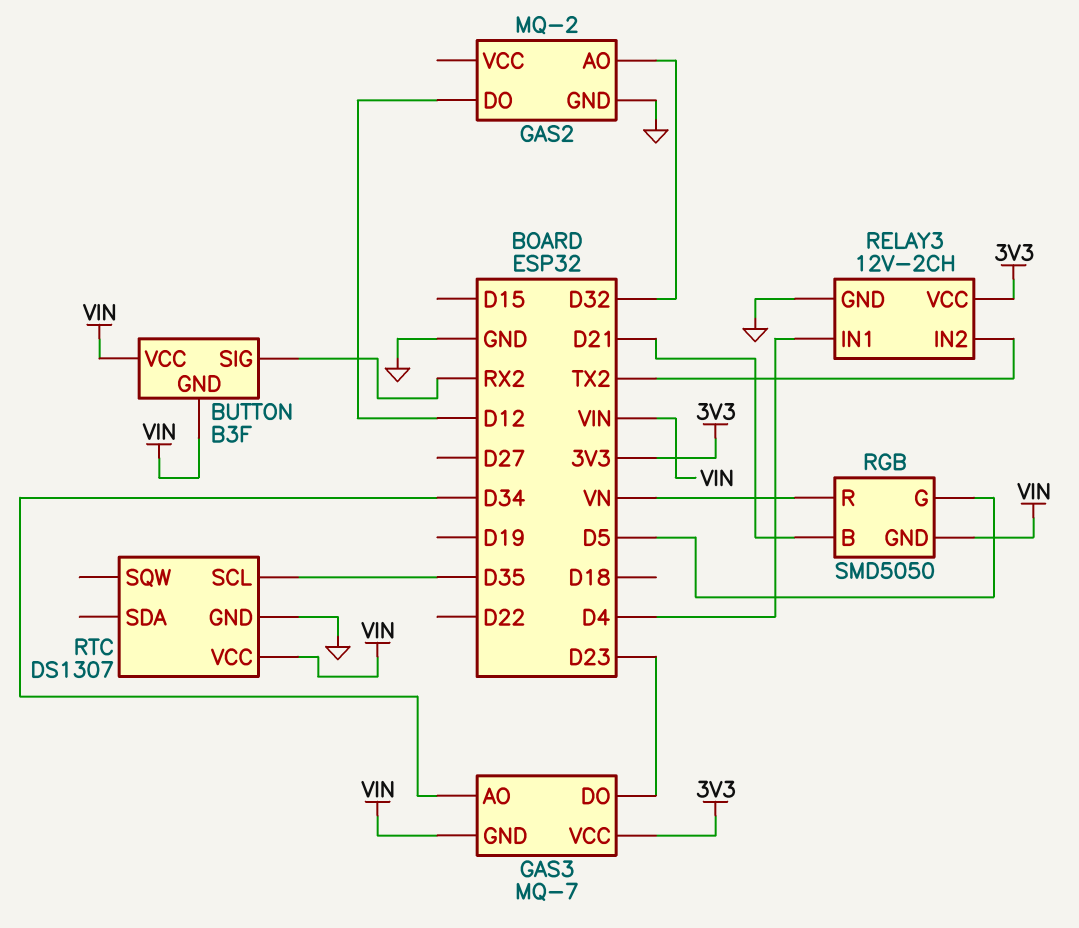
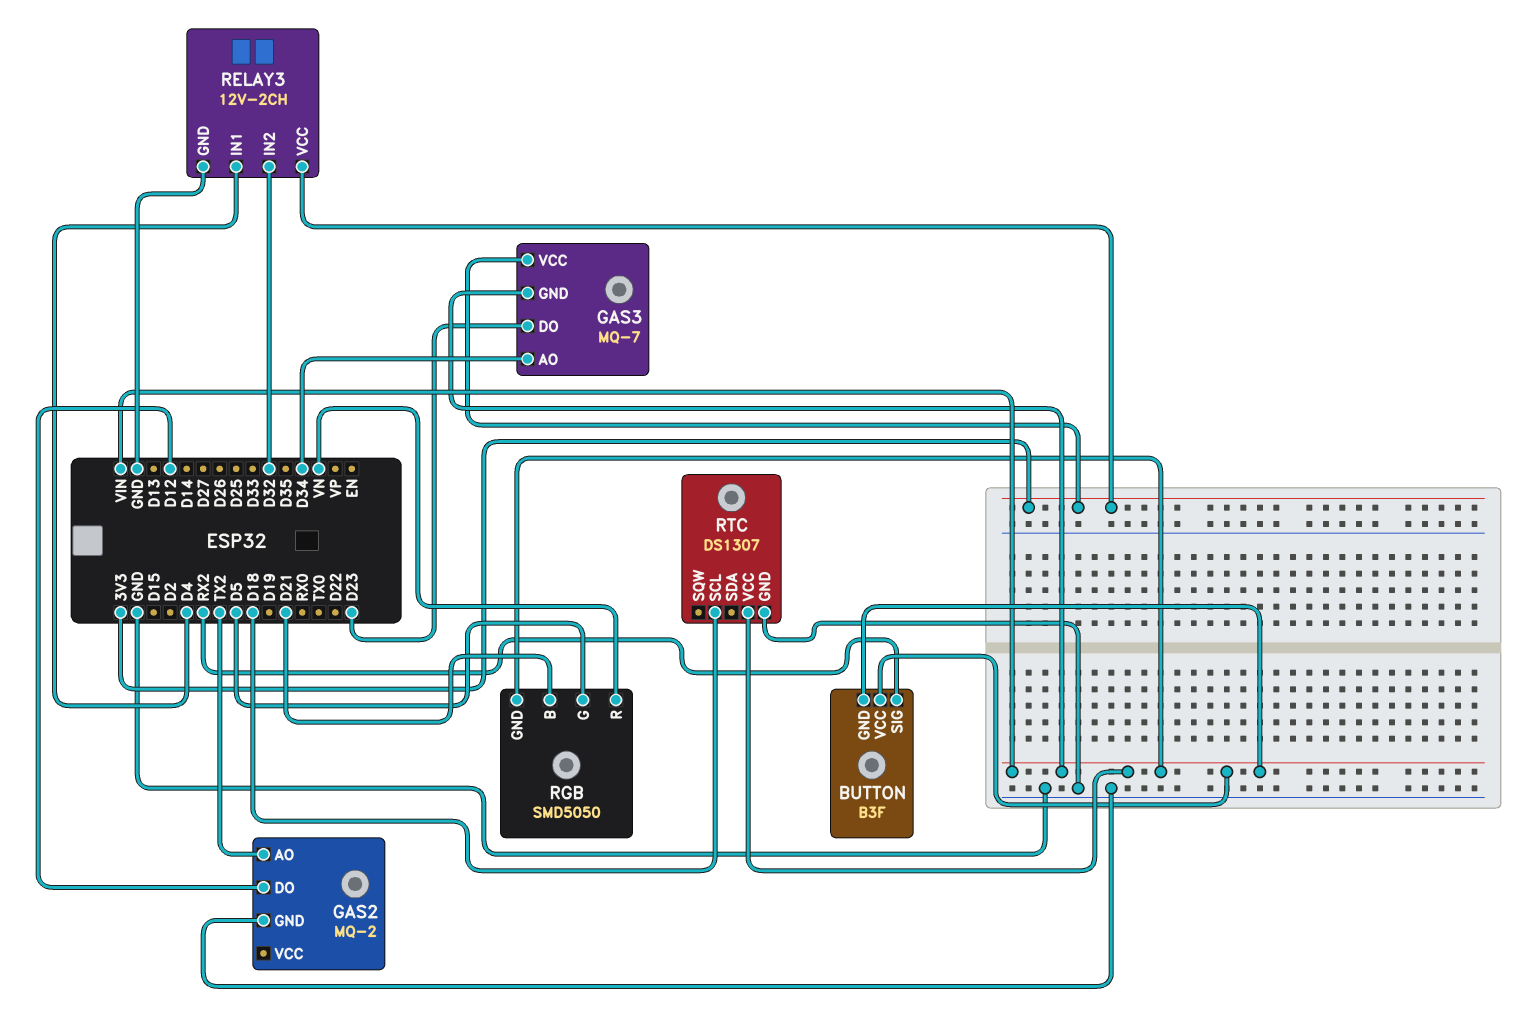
GAS2 pin AO: D32 -> TX2
RELAY3 pin IN2: TX2 -> D32
RTC pin SCL: D35 -> D18

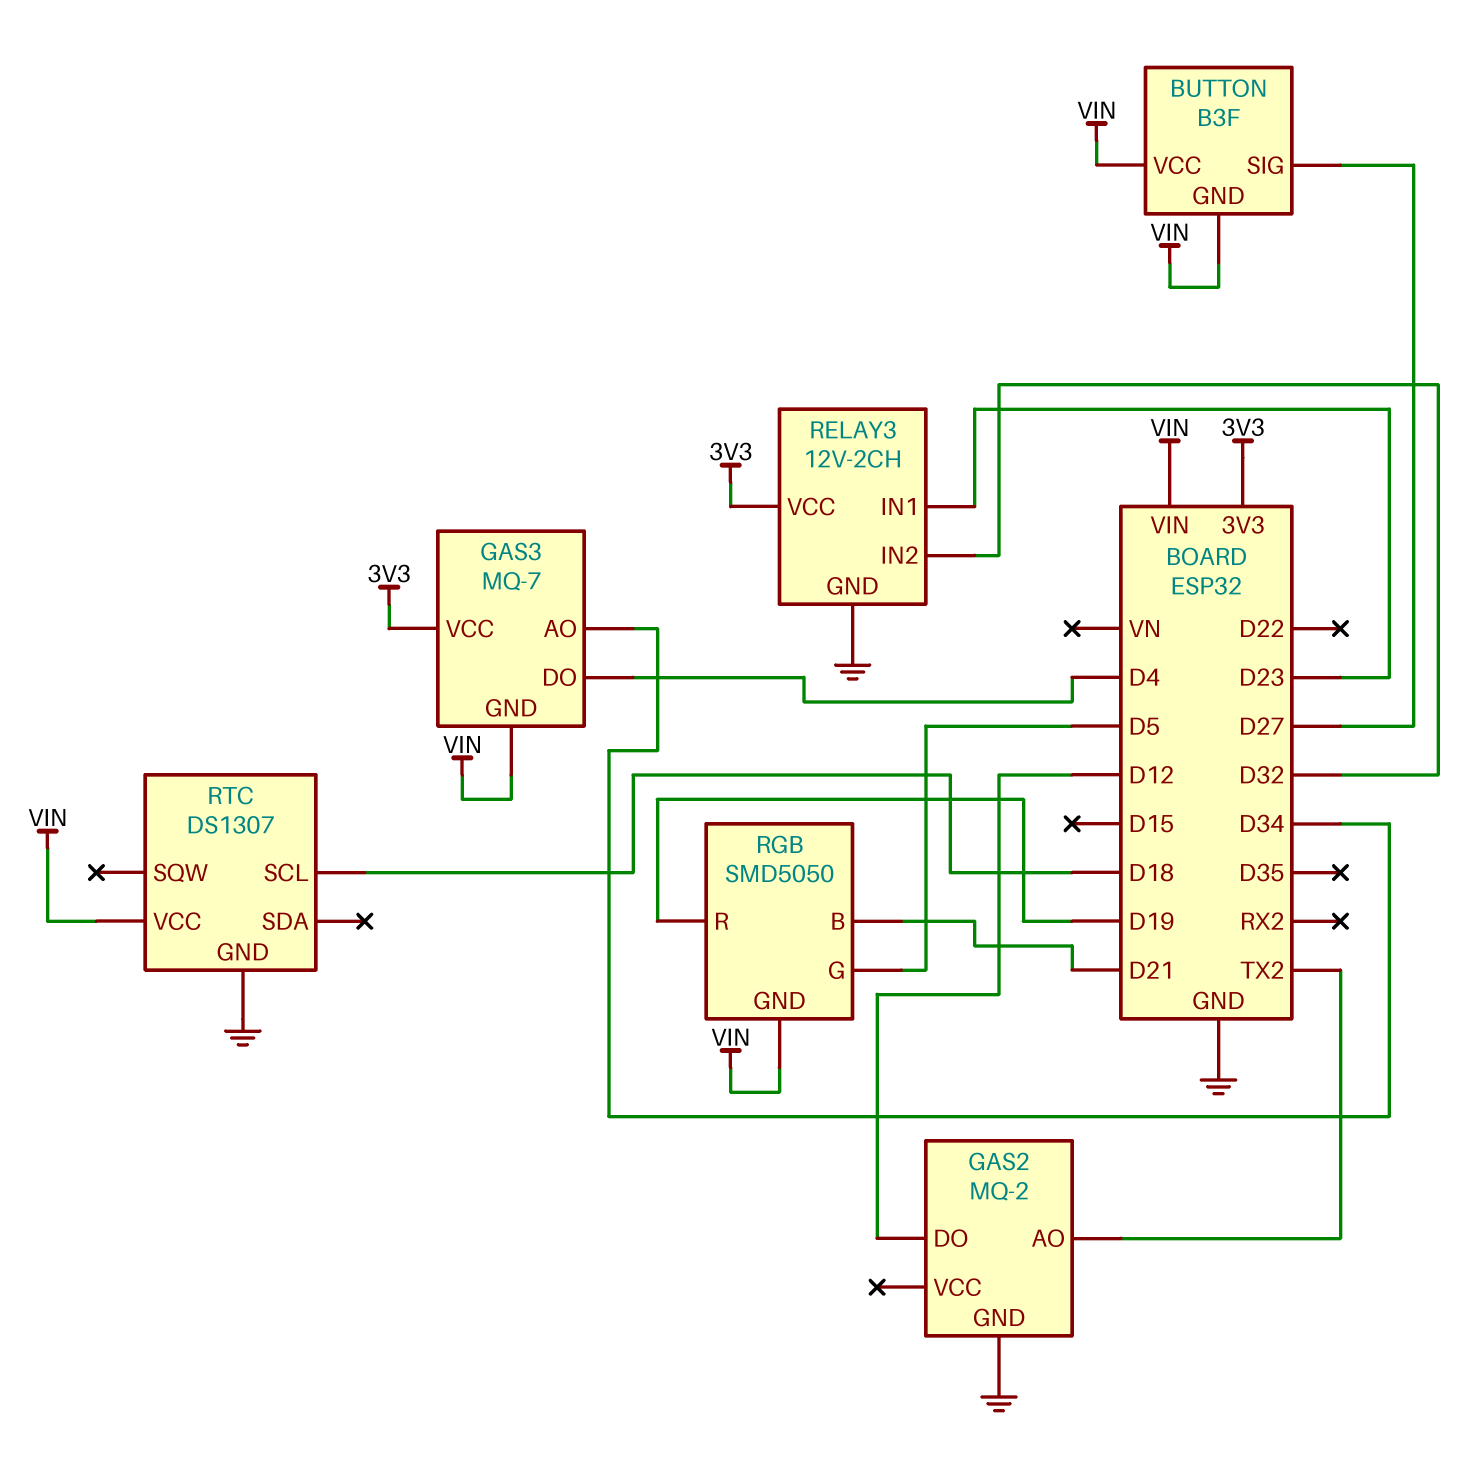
BUTTON pin SIG: RX2 -> D27
GAS3 pin DO: D23 -> D4
RELAY3 pin IN1: D4 -> D23
RGB pin R: VN -> D19

